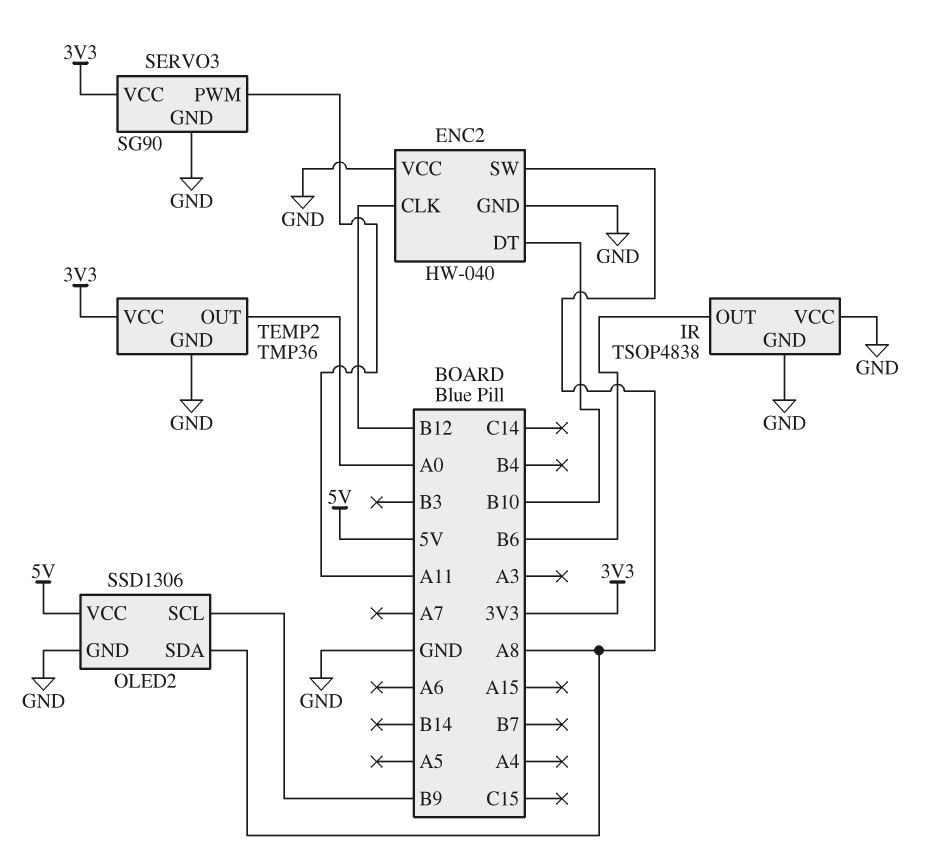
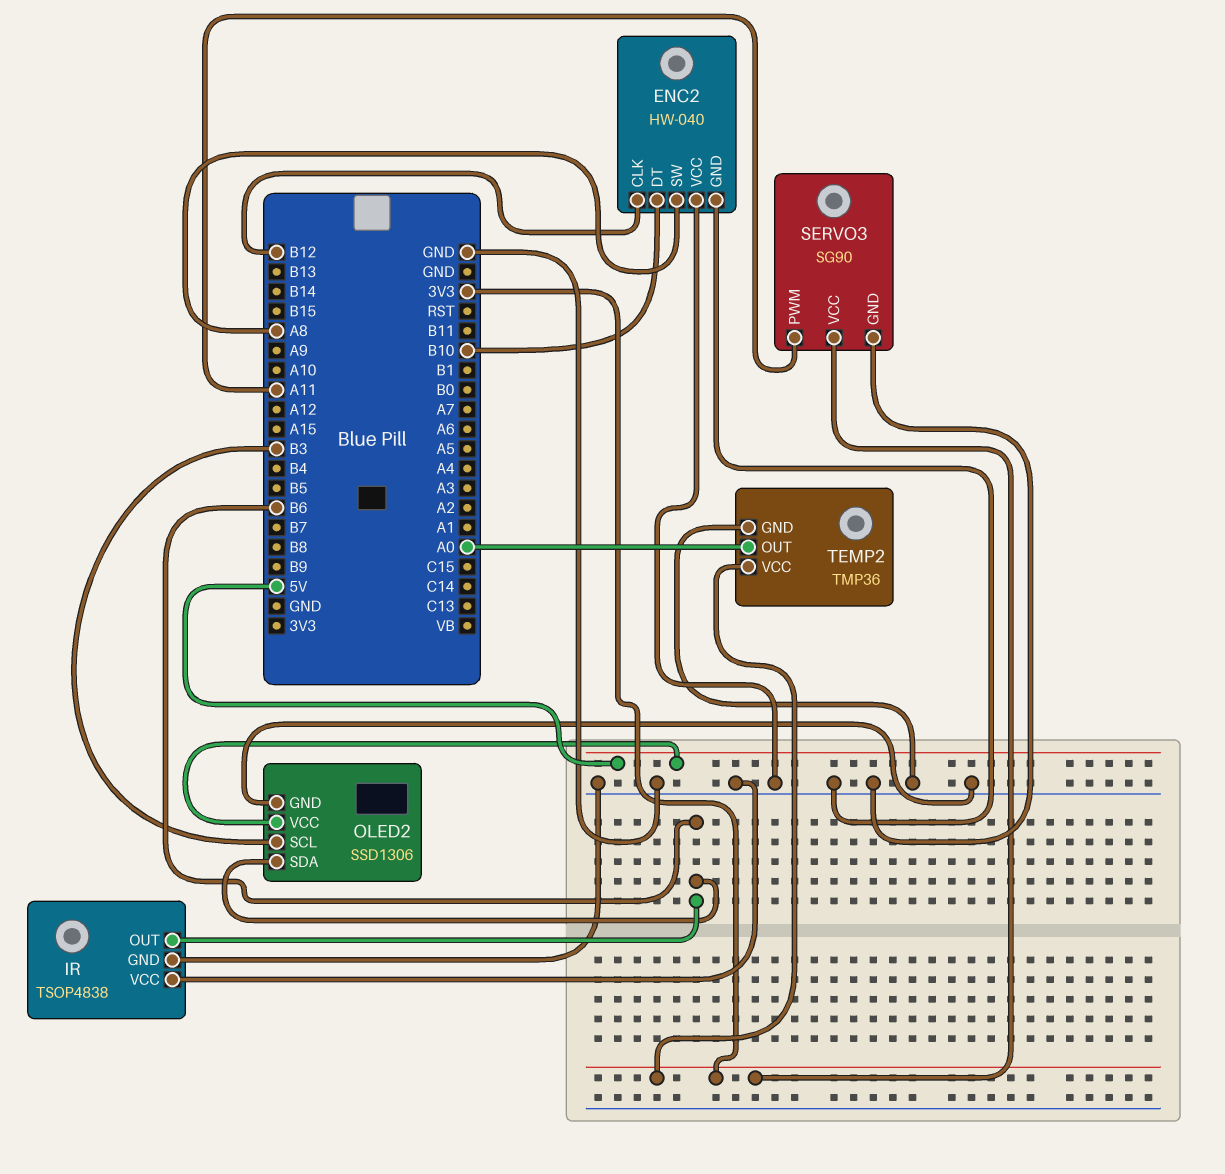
OLED2 pin SCL: B9 -> B3
OLED2 pin SDA: A8 -> B6

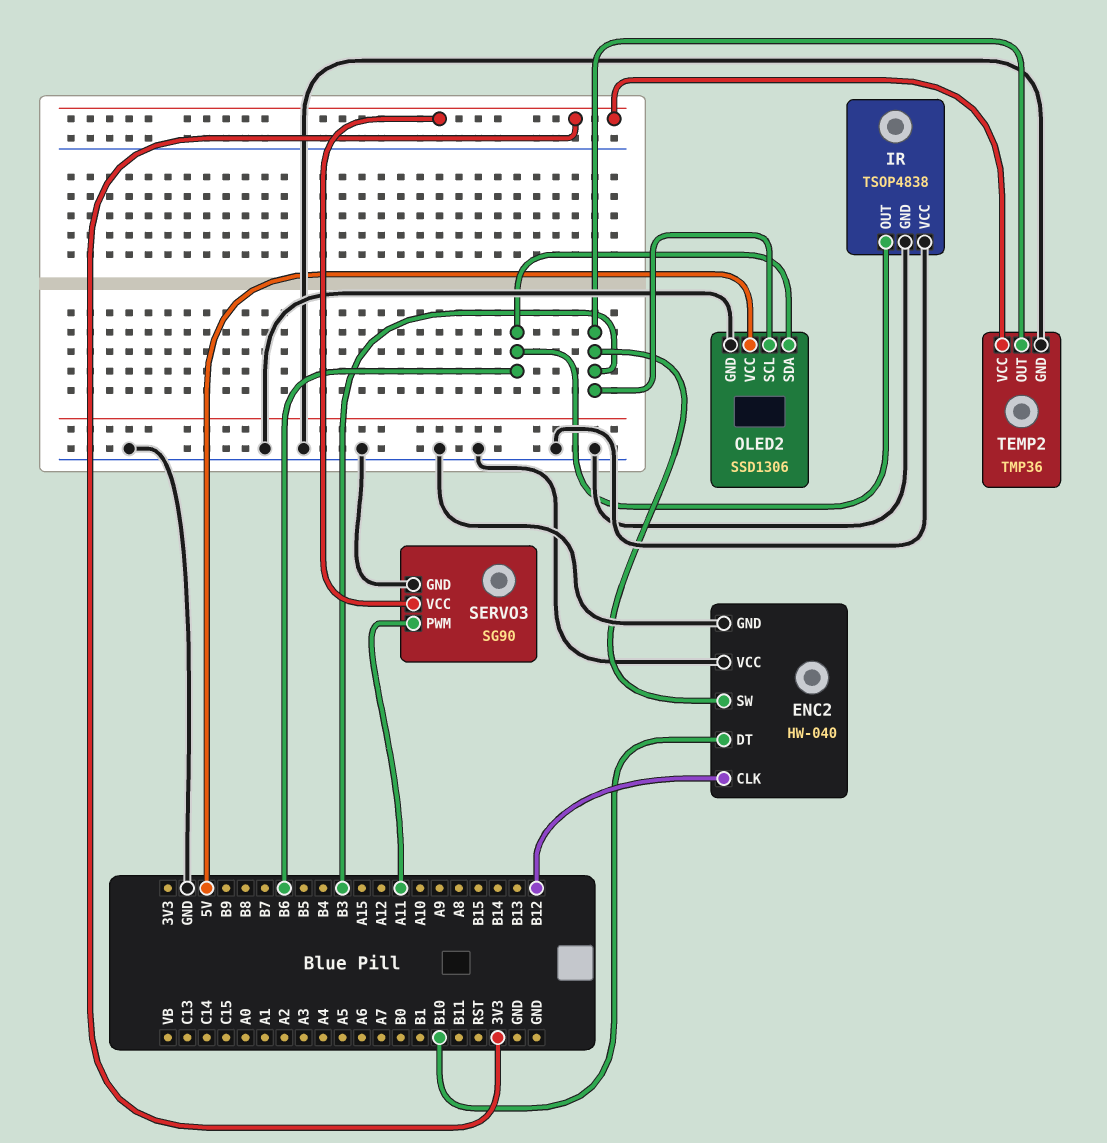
ENC2 pin SW: A8 -> B3
TEMP2 pin OUT: A0 -> B3

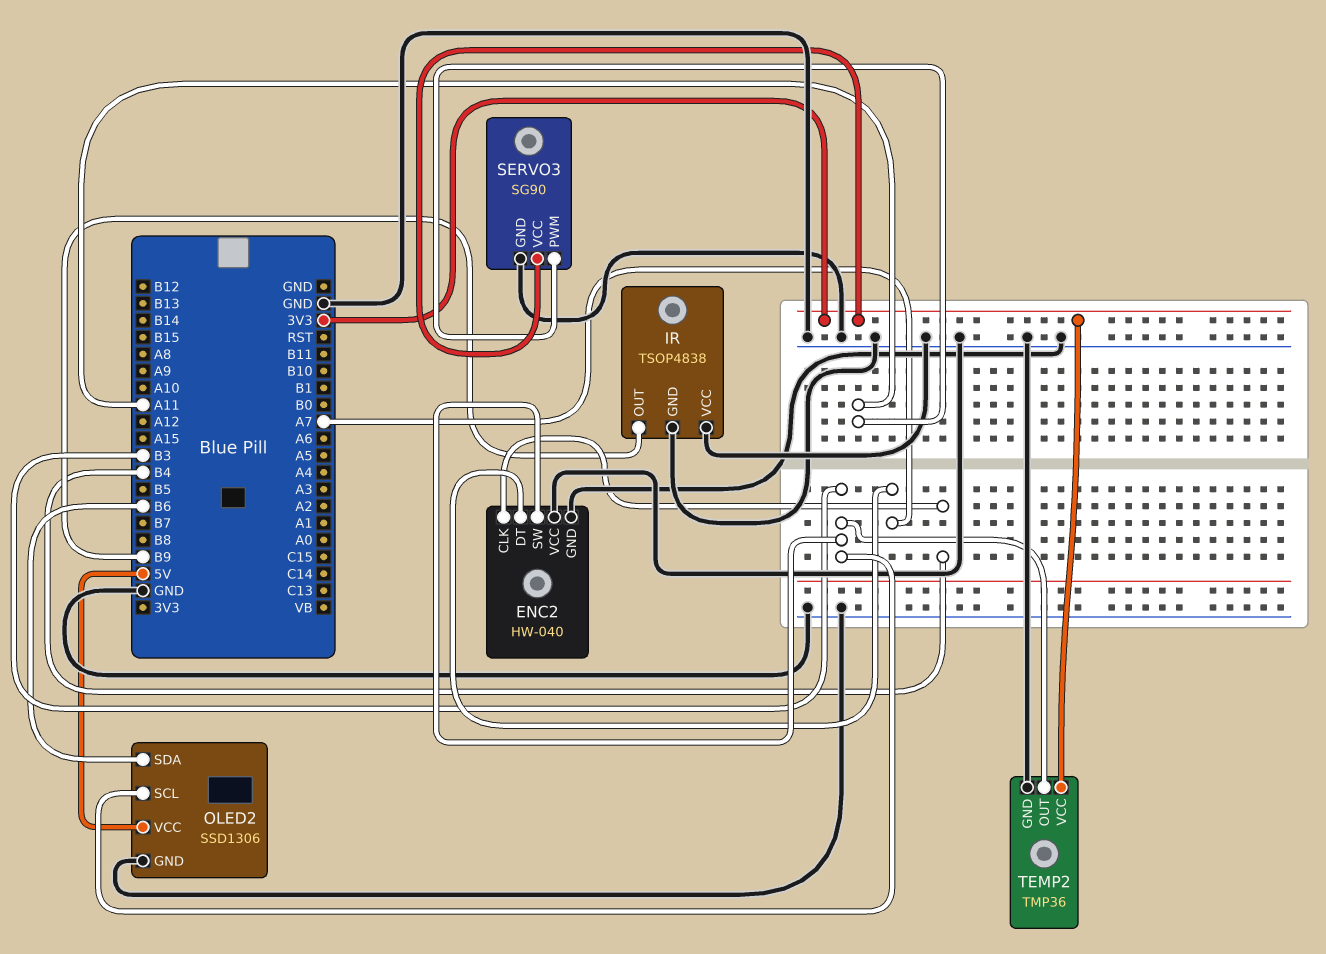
ENC2 pin CLK: B12 -> B4
ENC2 pin DT: B10 -> A7
IR pin OUT: B6 -> B9

